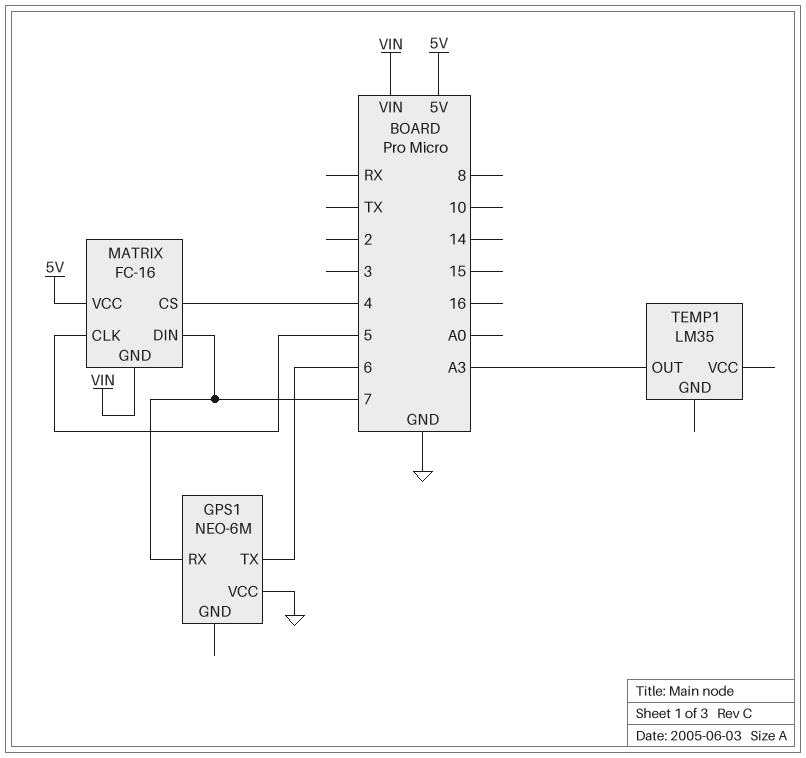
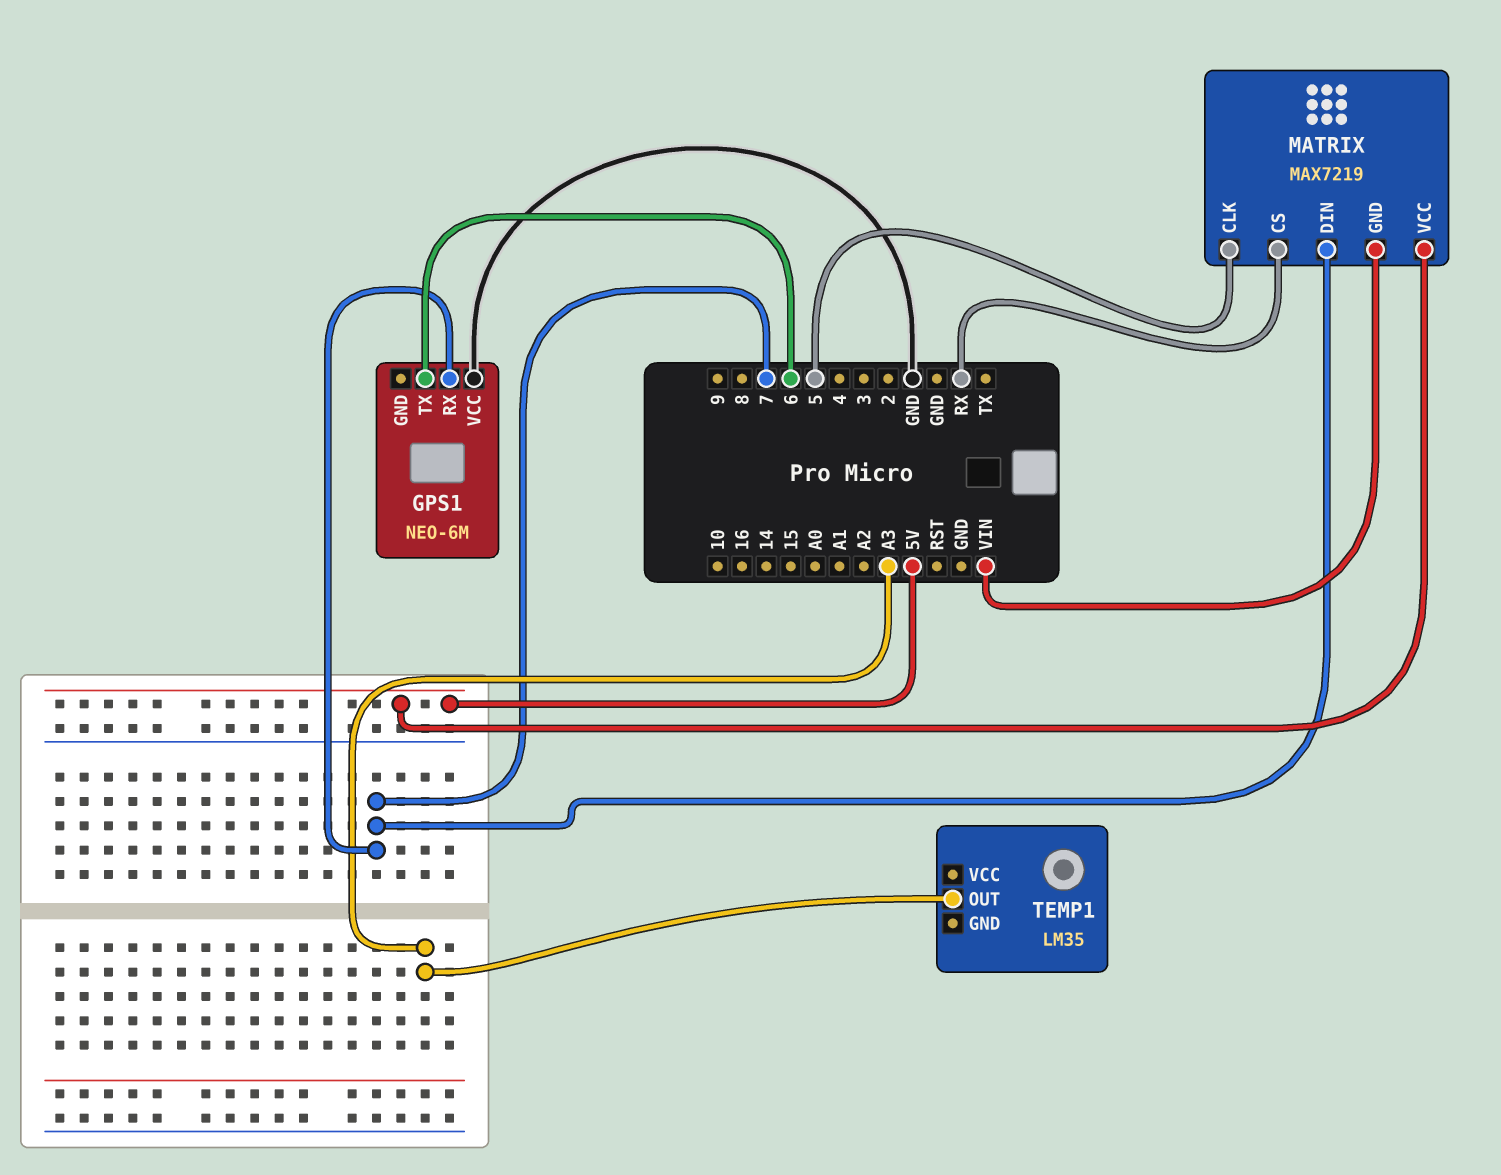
MATRIX: FC-16 -> MAX7219
MATRIX pin CS: 4 -> RX

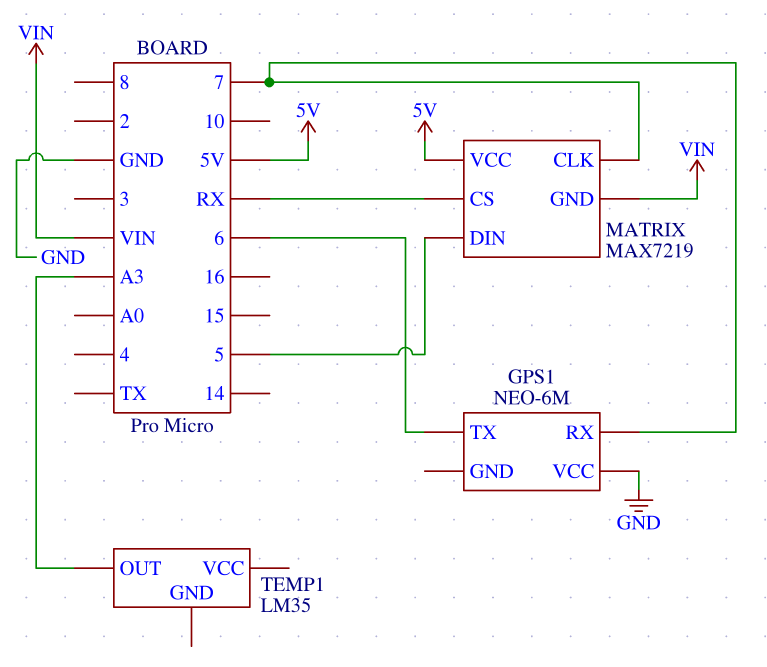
MATRIX pin CLK: 5 -> 7
MATRIX pin DIN: 7 -> 5

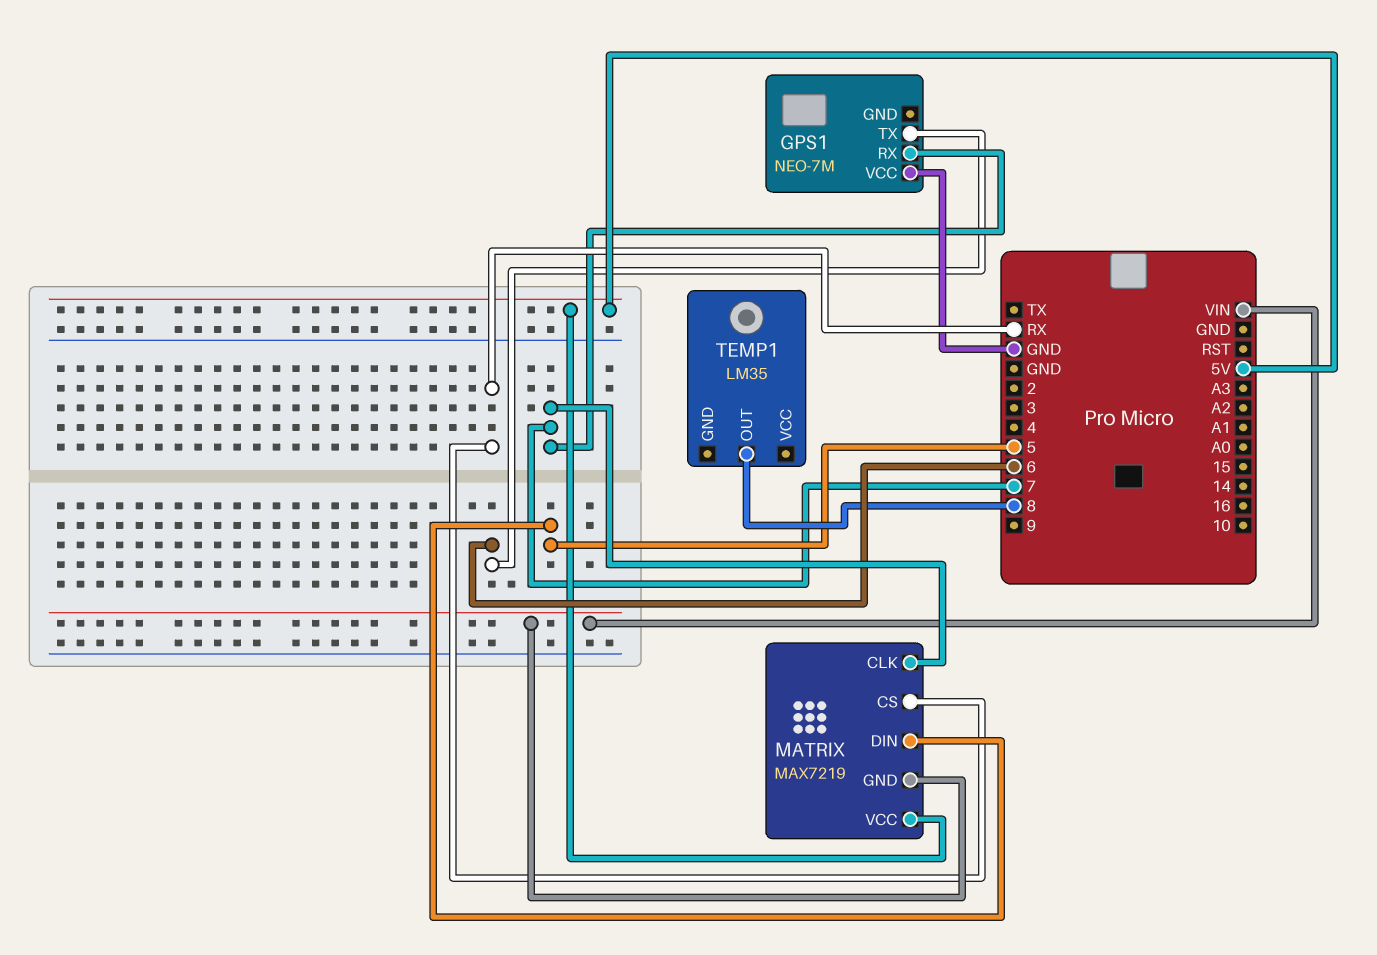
GPS1: NEO-6M -> NEO-7M
TEMP1 pin OUT: A3 -> 8

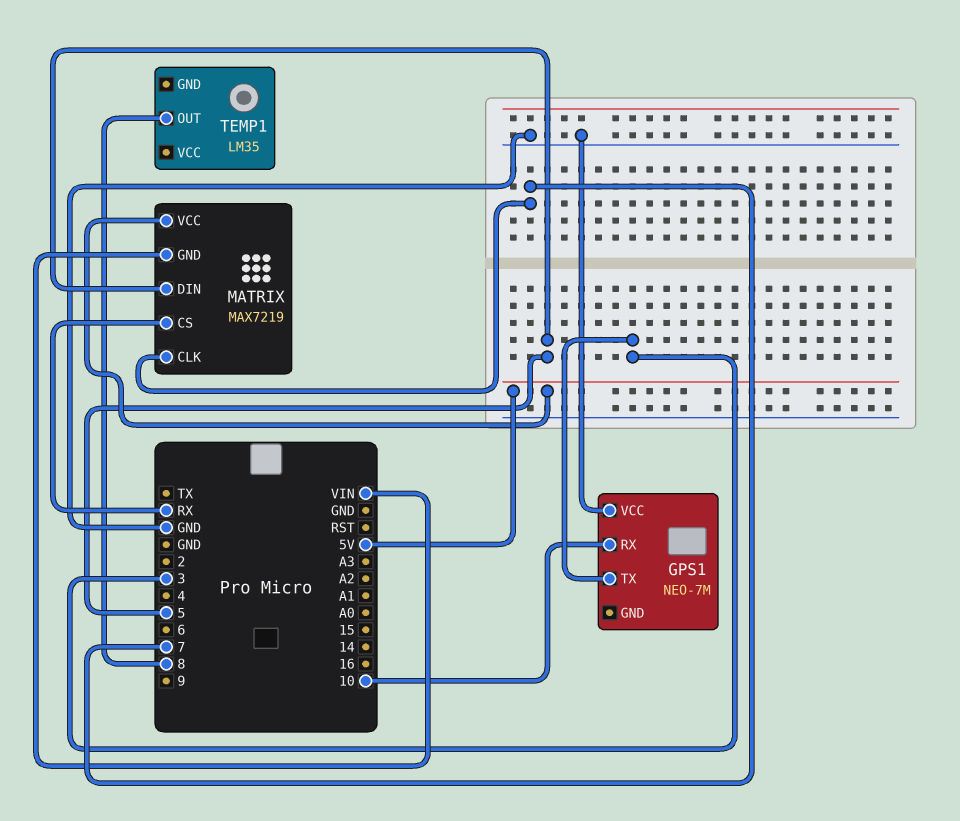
GPS1 pin RX: 7 -> 10
GPS1 pin TX: 6 -> 3

